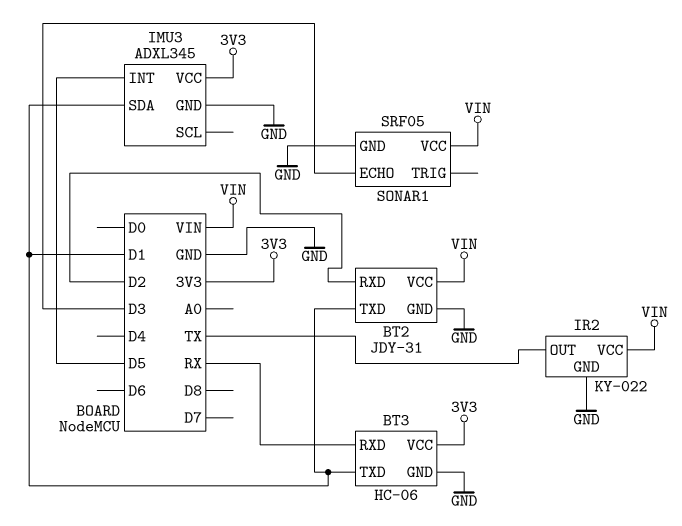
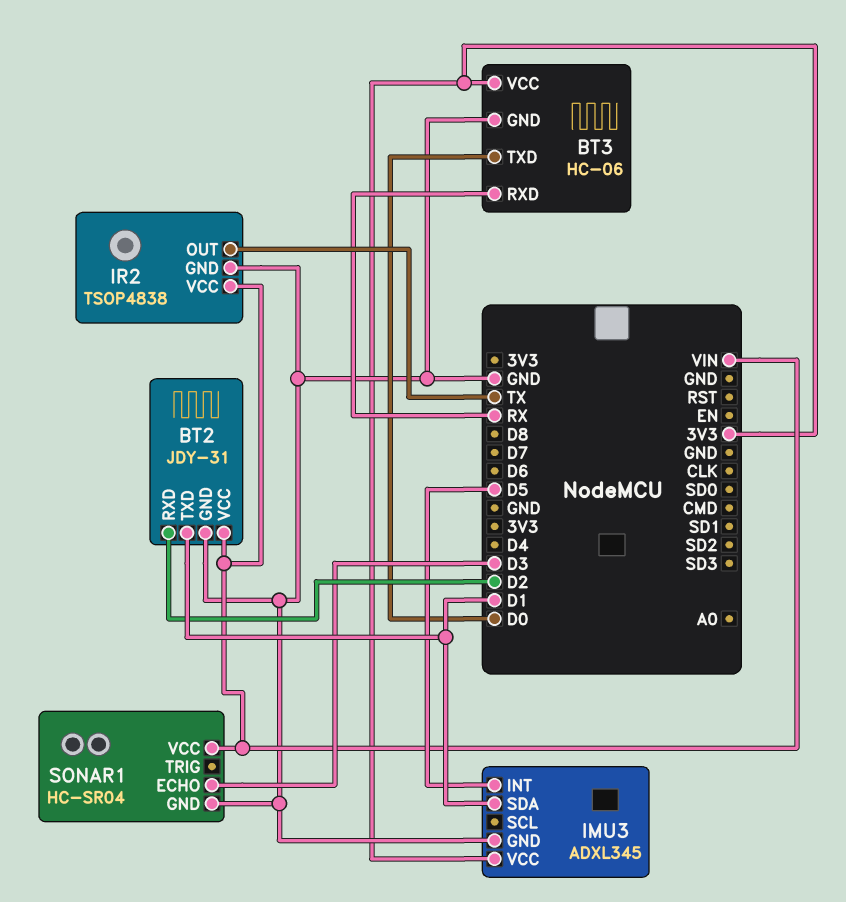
BT3 pin TXD: D1 -> D0
IR2: KY-022 -> TSOP4838
SONAR1: SRF05 -> HC-SR04

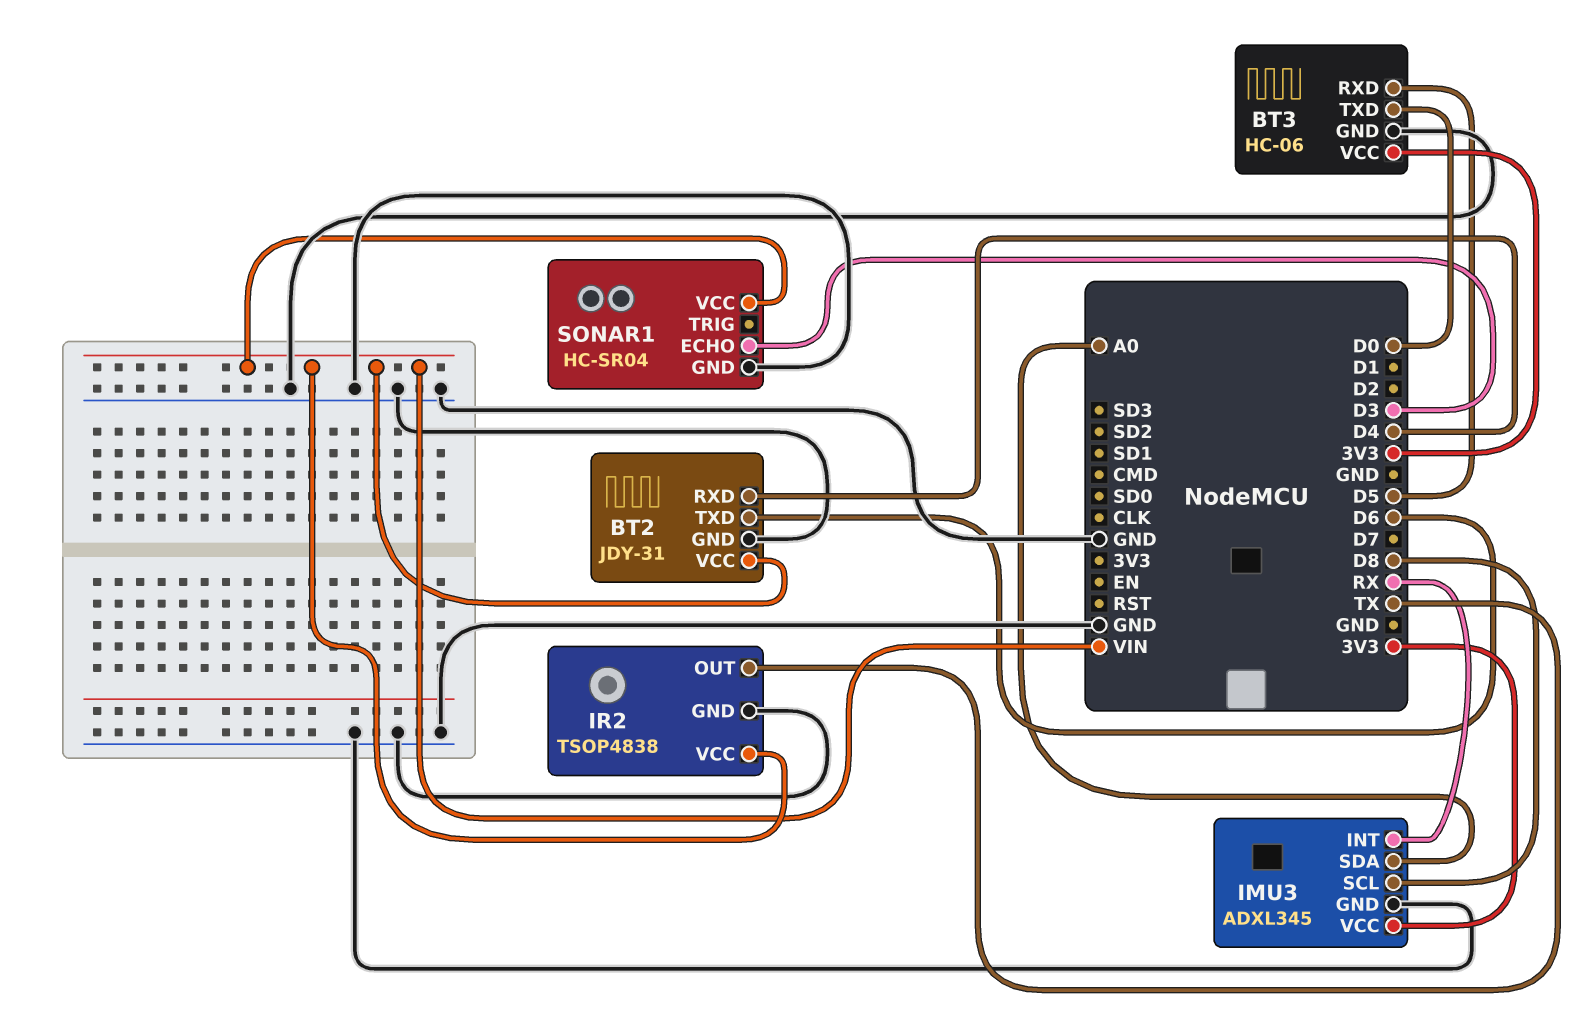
BT2 pin RXD: D2 -> D4
BT2 pin TXD: D1 -> D6
BT3 pin RXD: RX -> D5
IMU3 pin INT: D5 -> RX
IMU3 pin SCL: none -> D8
IMU3 pin SDA: D1 -> A0

